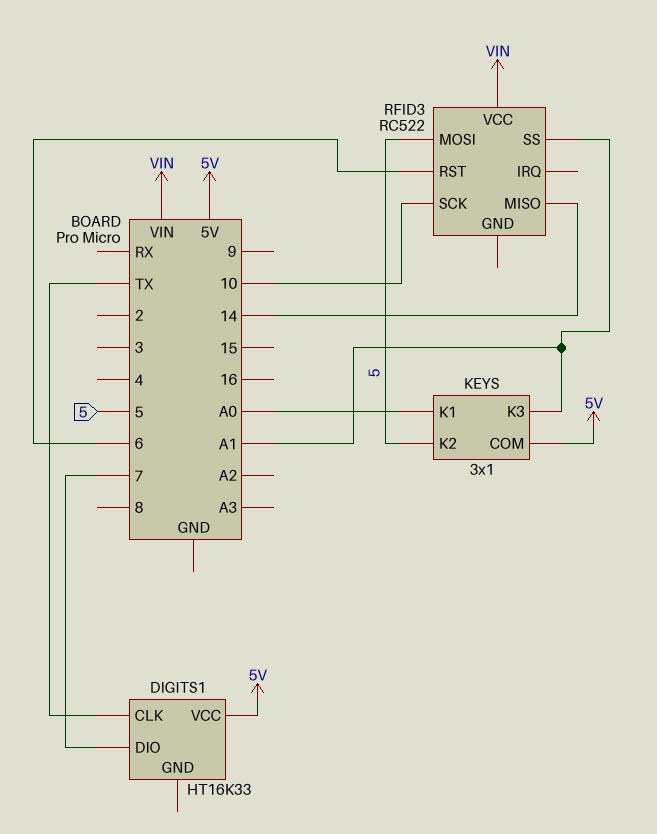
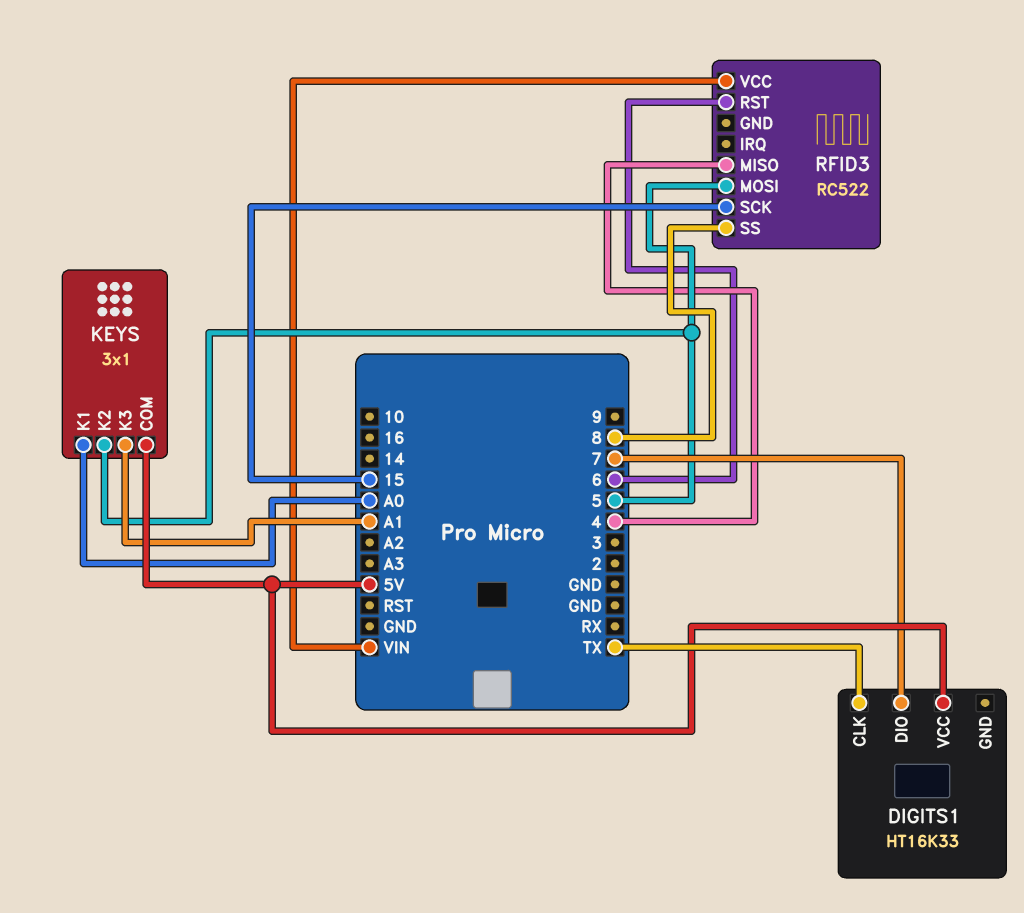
RFID3 pin MISO: 14 -> 4
RFID3 pin SCK: 10 -> 15
RFID3 pin SS: A1 -> 8

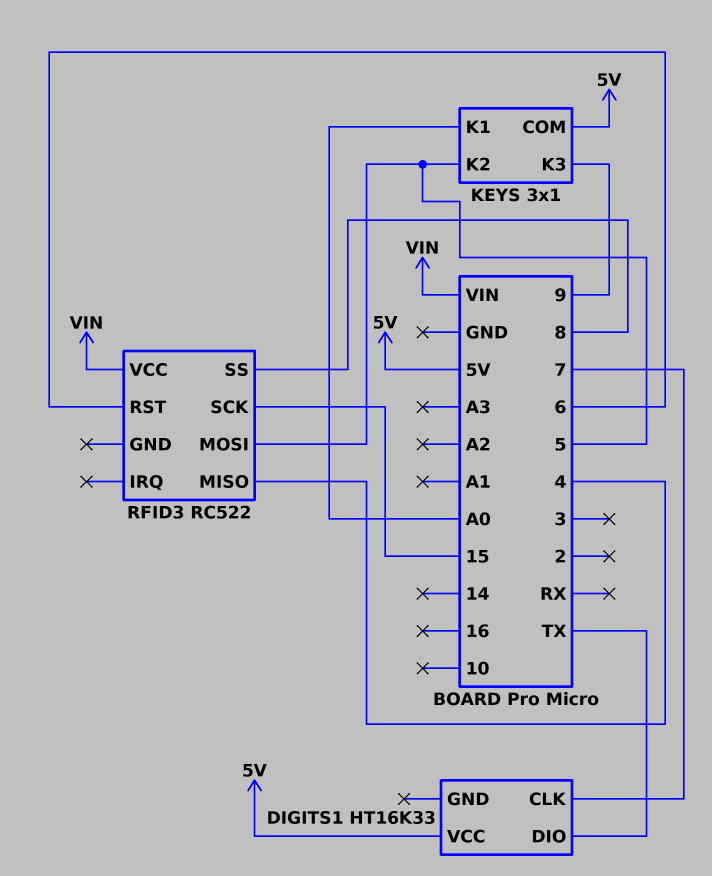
DIGITS1 pin CLK: TX -> 7
DIGITS1 pin DIO: 7 -> TX
KEYS pin K3: A1 -> 9

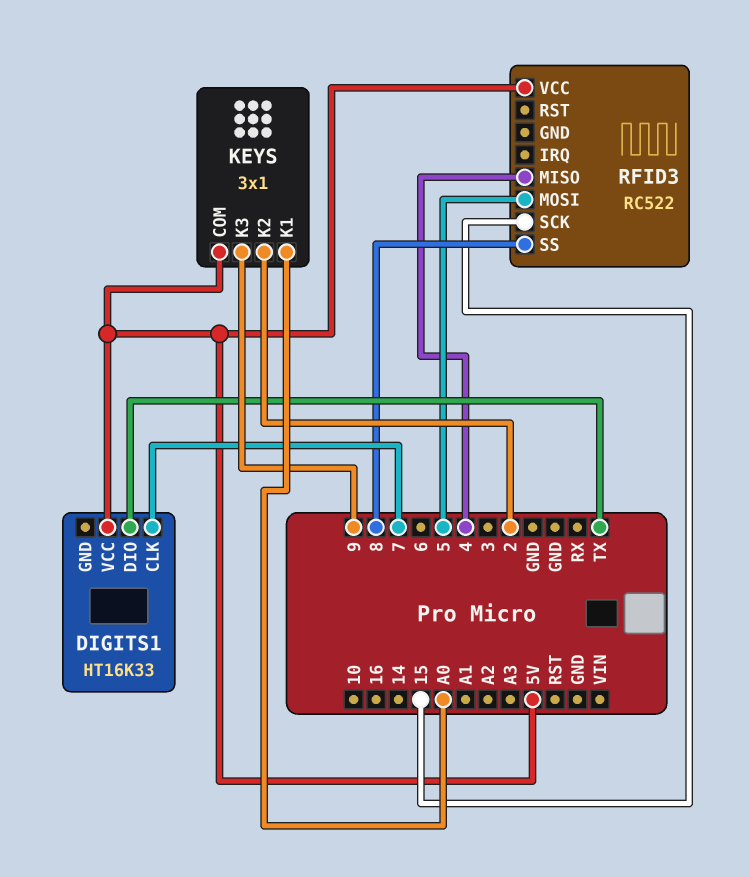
KEYS pin K2: 5 -> 2
RFID3 pin RST: 6 -> none
RFID3 pin VCC: VIN -> 5V

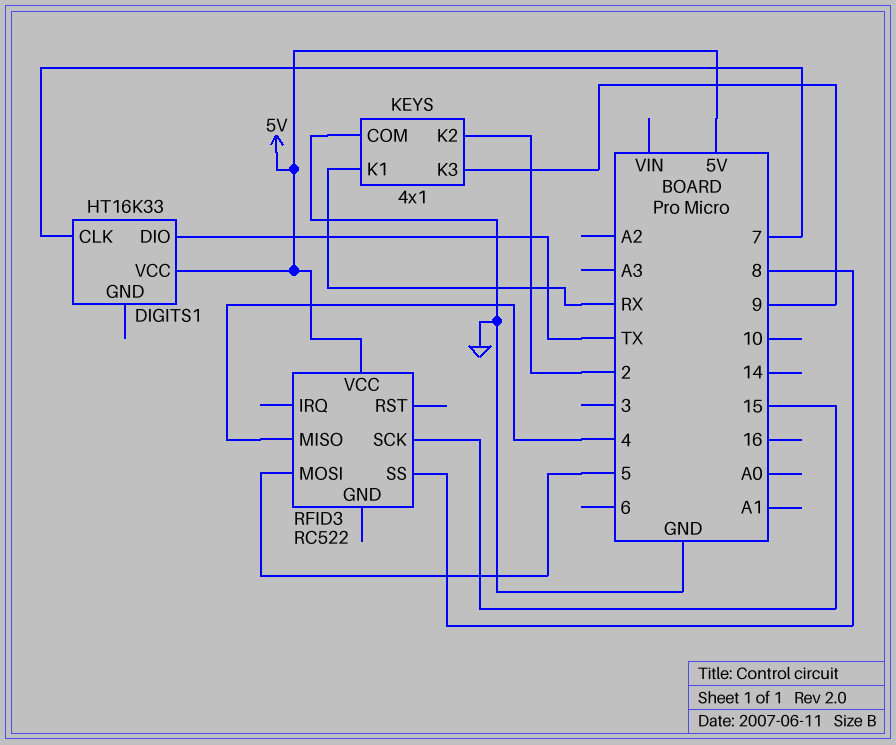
KEYS: 3x1 -> 4x1
KEYS pin COM: 5V -> GND
KEYS pin K1: A0 -> RX

